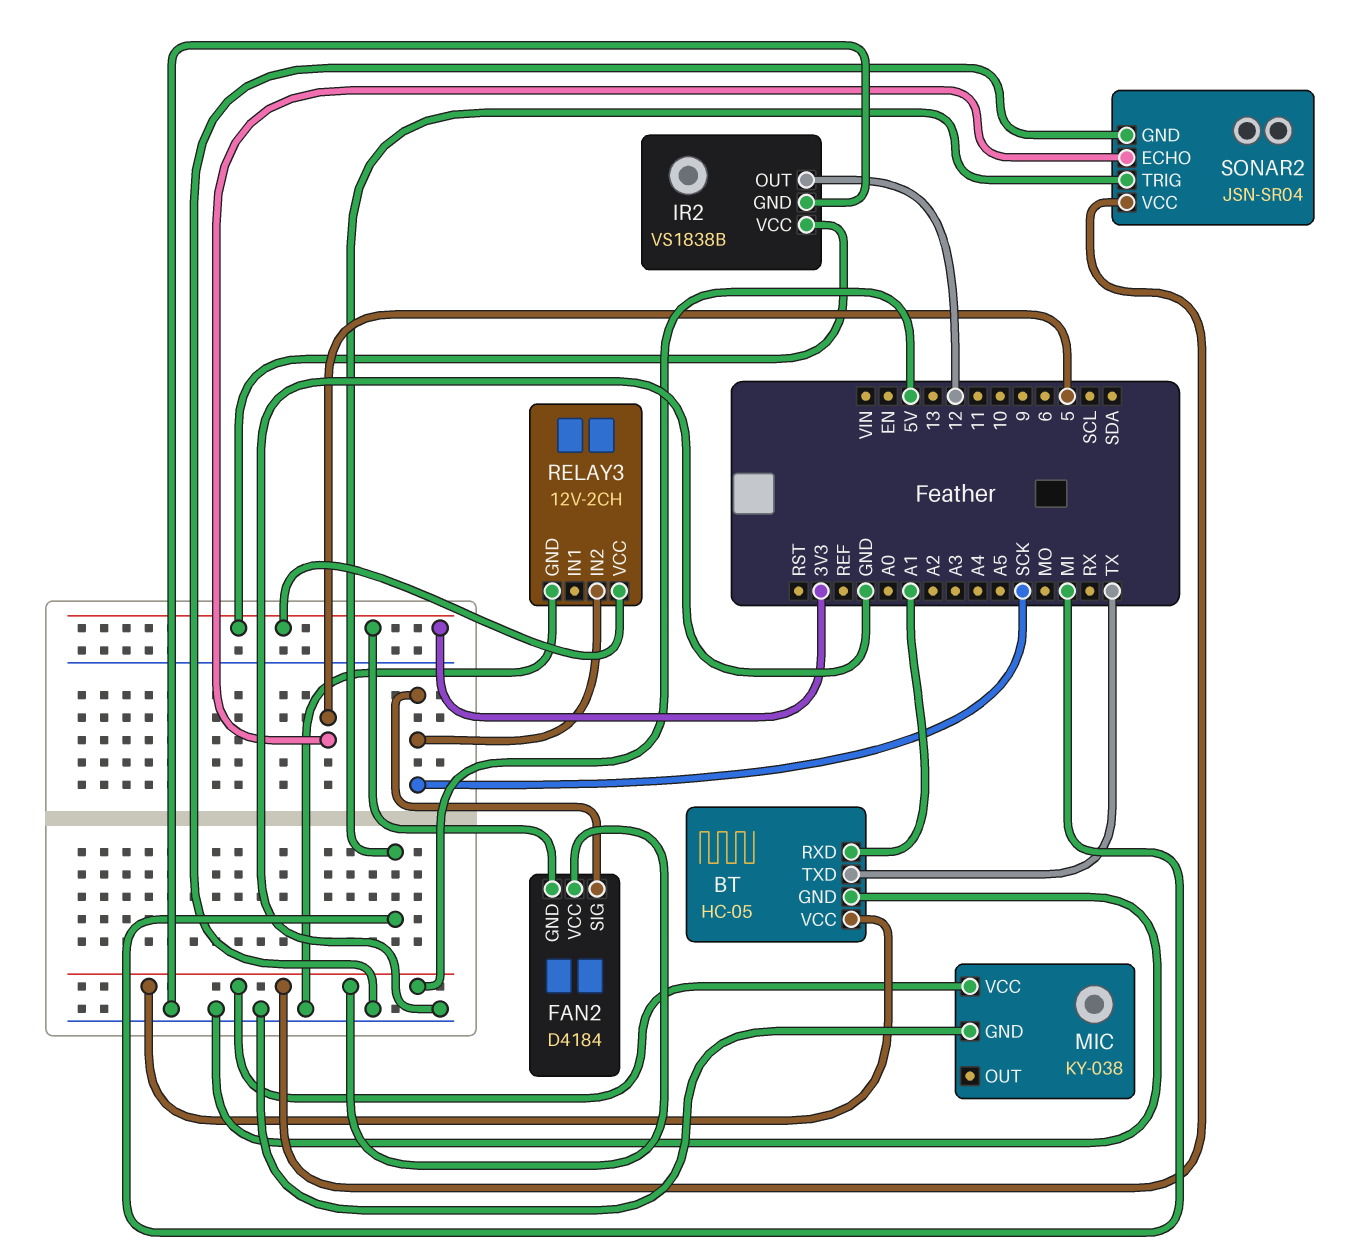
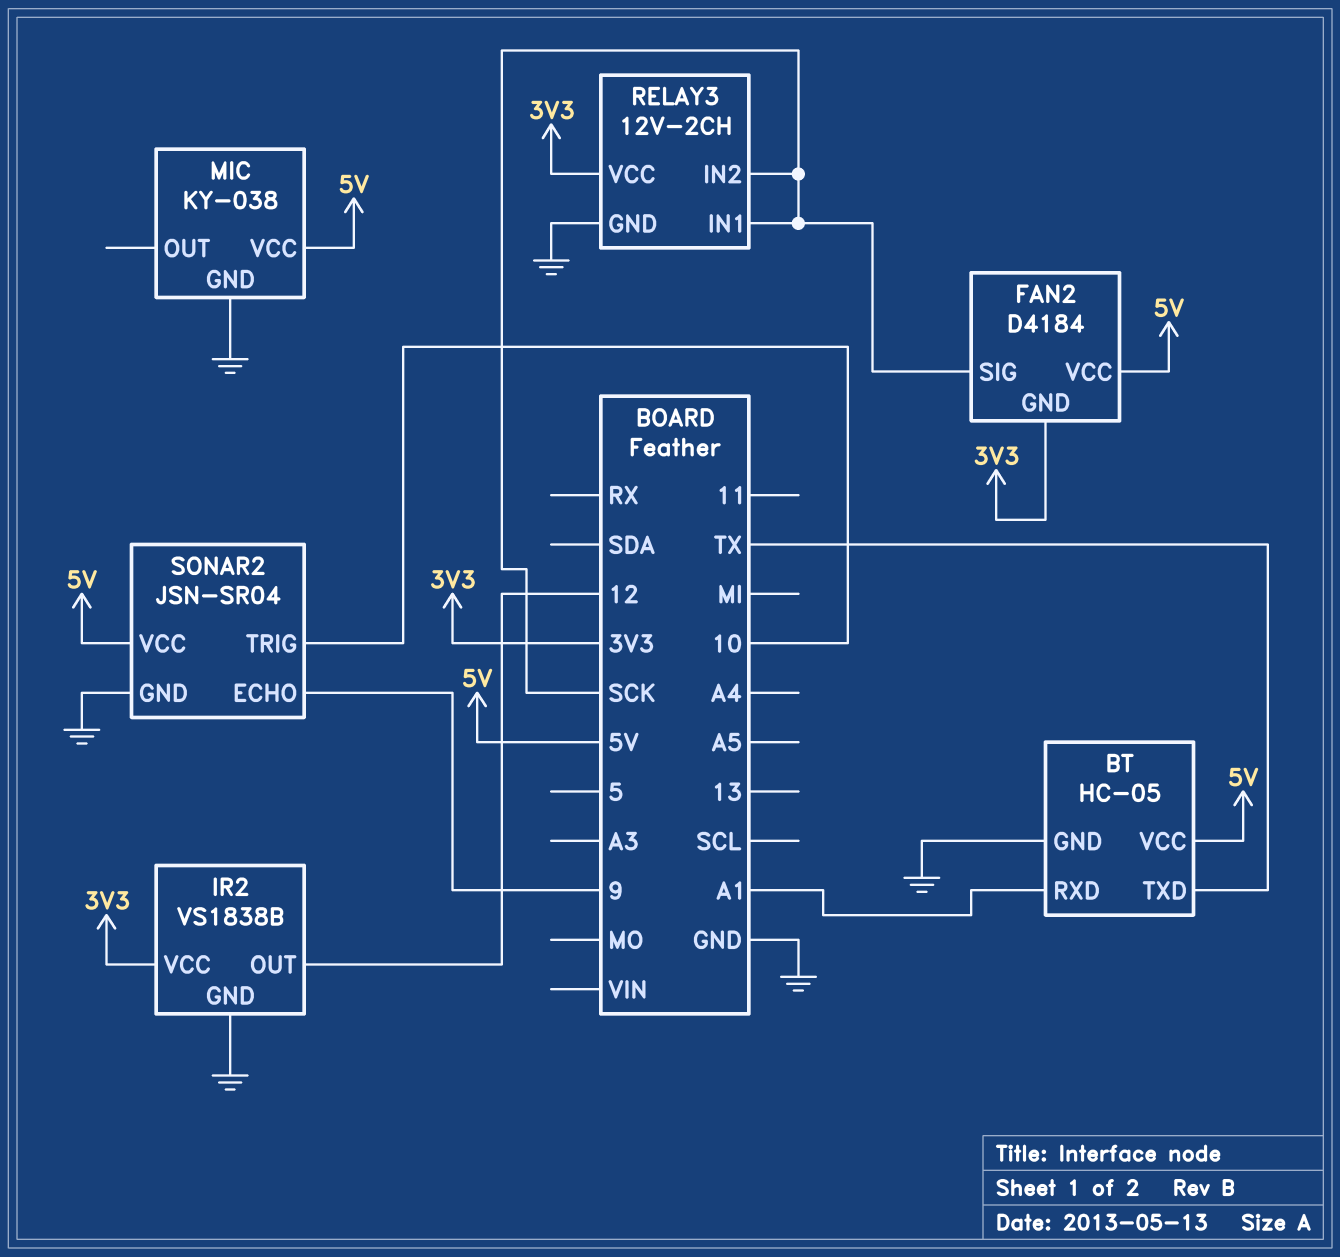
RELAY3 pin IN1: none -> SCK
SONAR2 pin ECHO: 5 -> 9
SONAR2 pin TRIG: MI -> 10

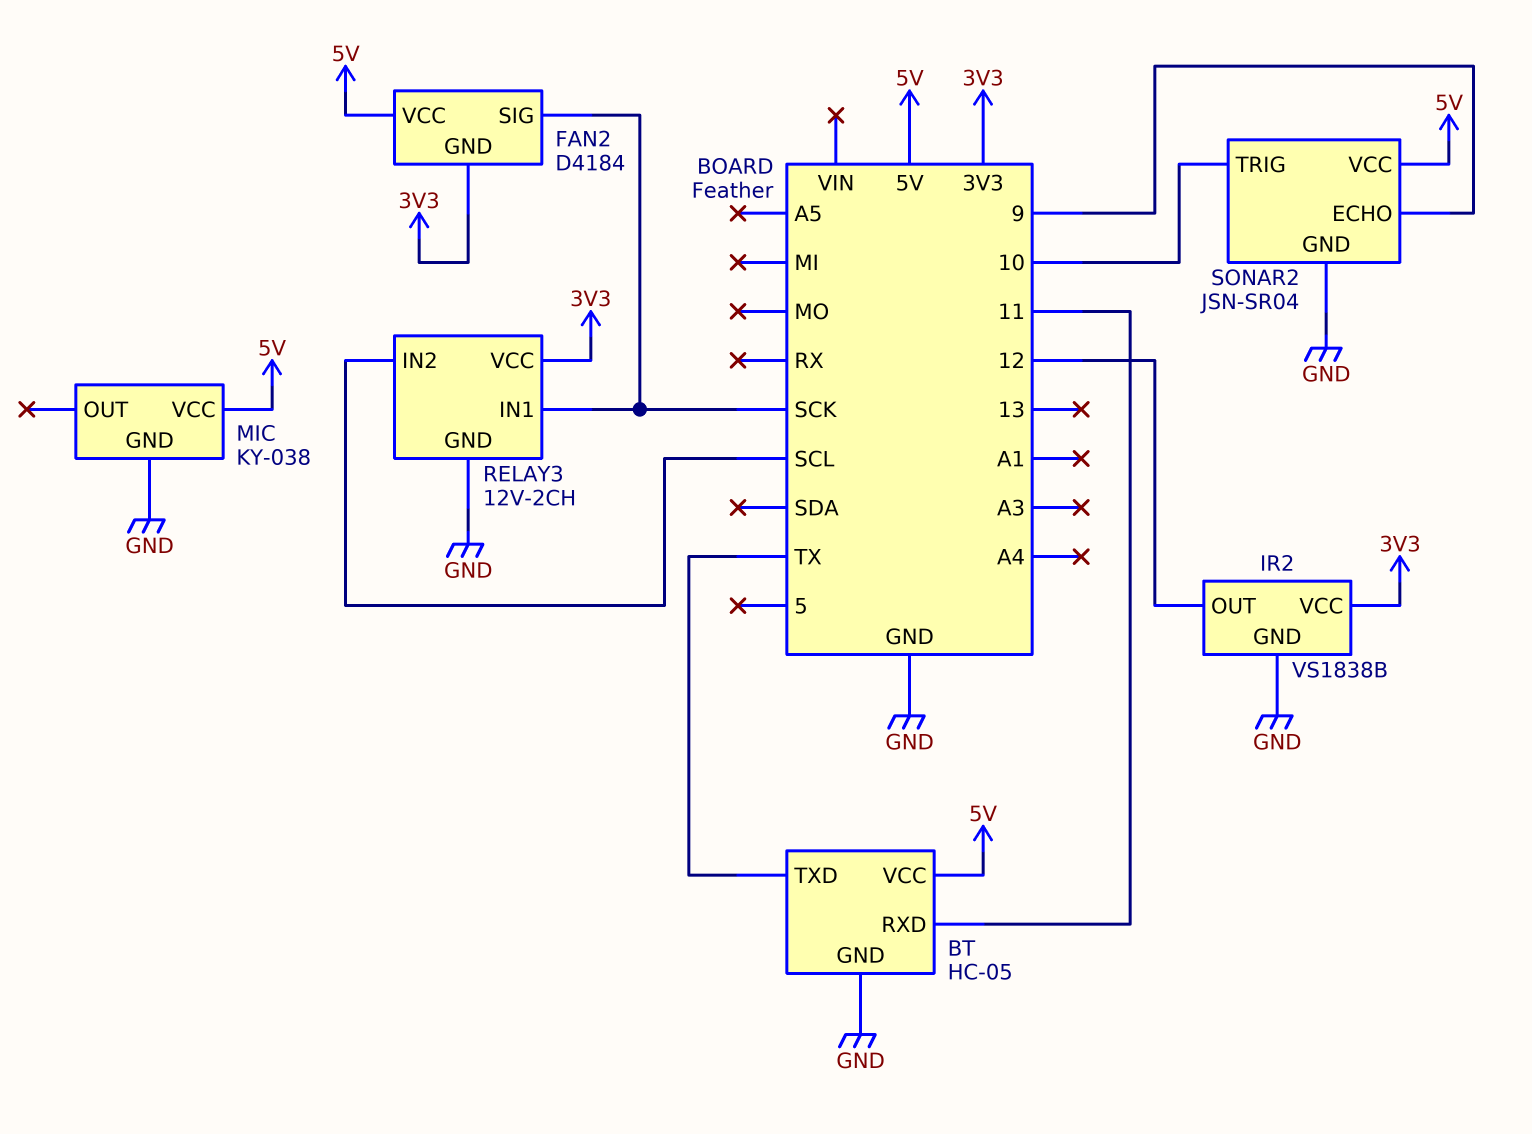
BT pin RXD: A1 -> 11
RELAY3 pin IN2: SCK -> SCL

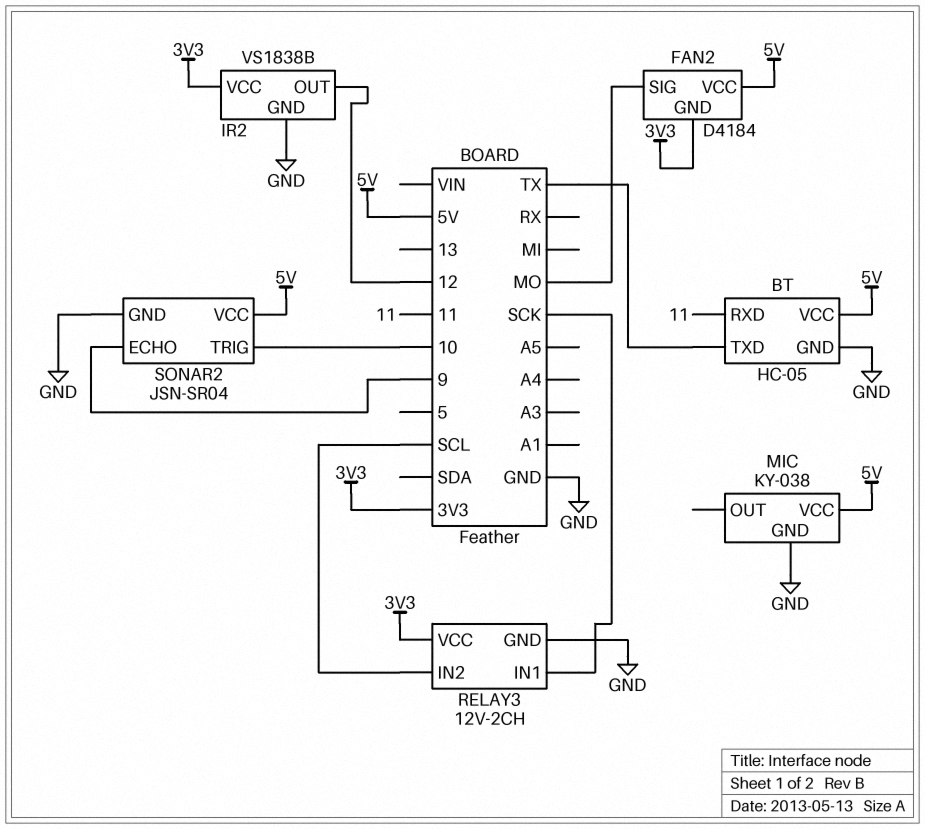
FAN2 pin SIG: SCK -> MO

